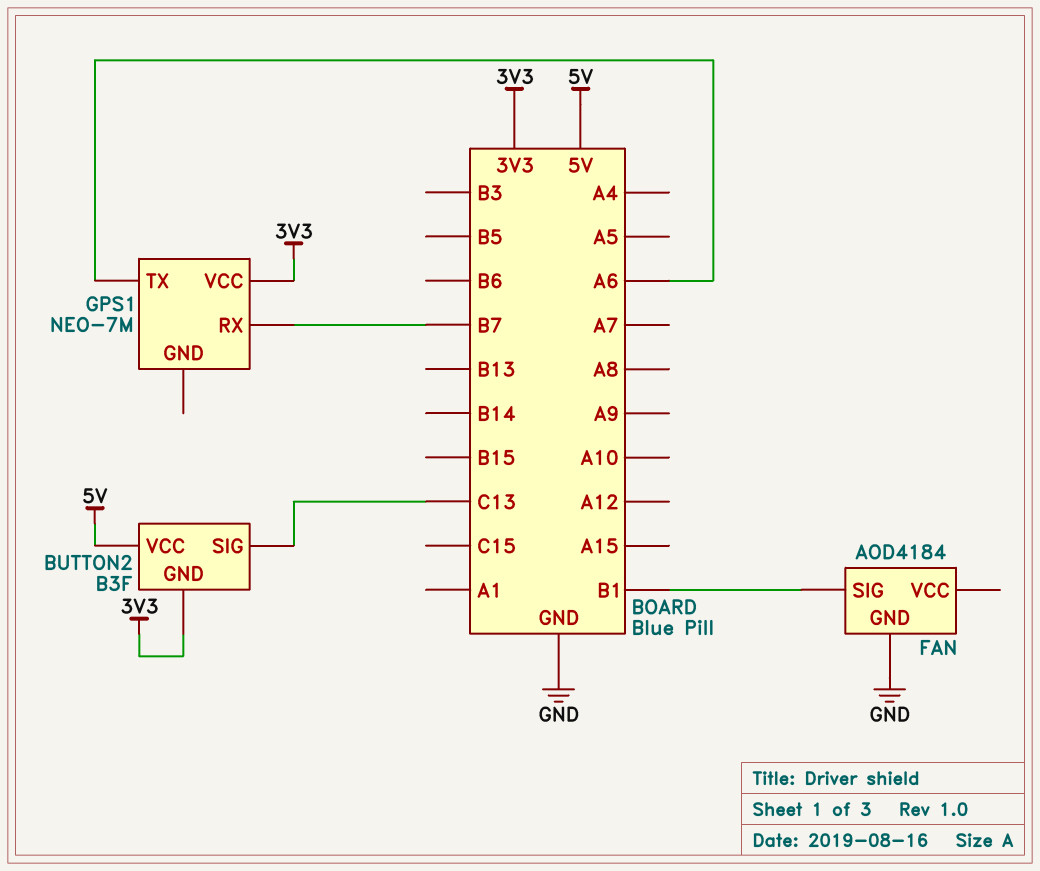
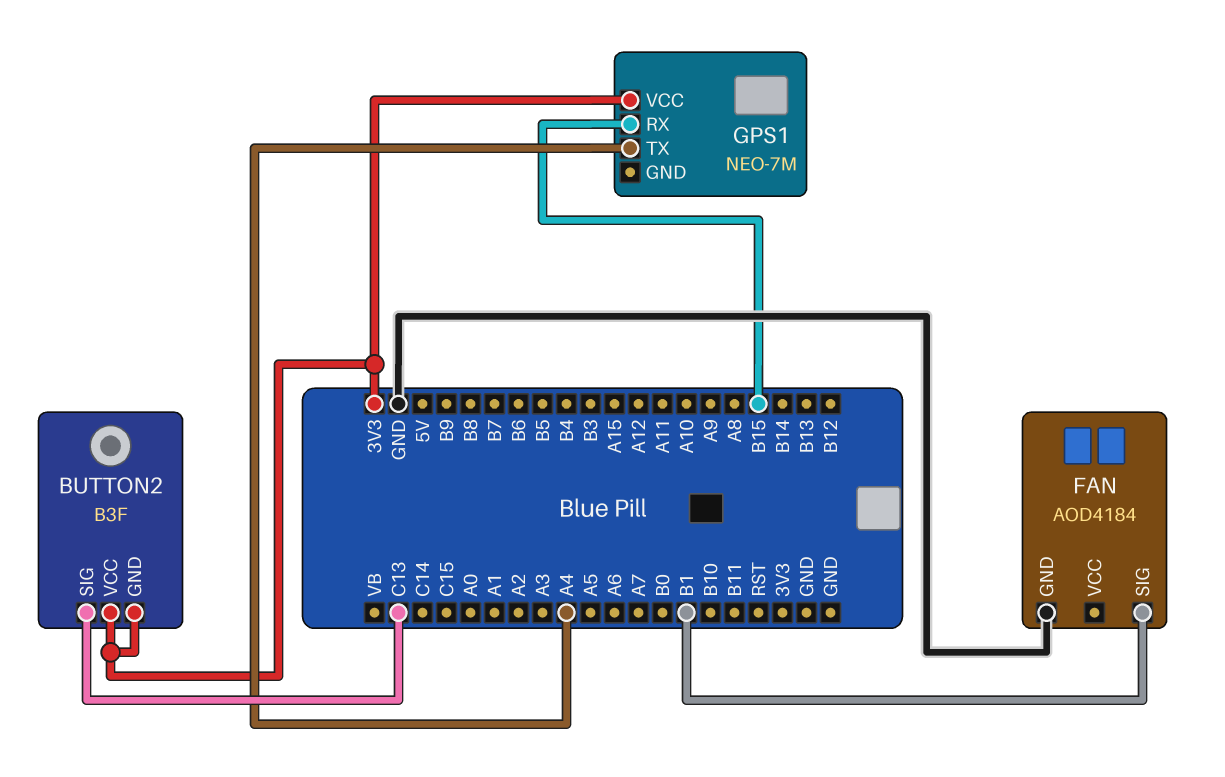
BUTTON2 pin VCC: 5V -> 3V3
GPS1 pin RX: B7 -> B15
GPS1 pin TX: A6 -> A4

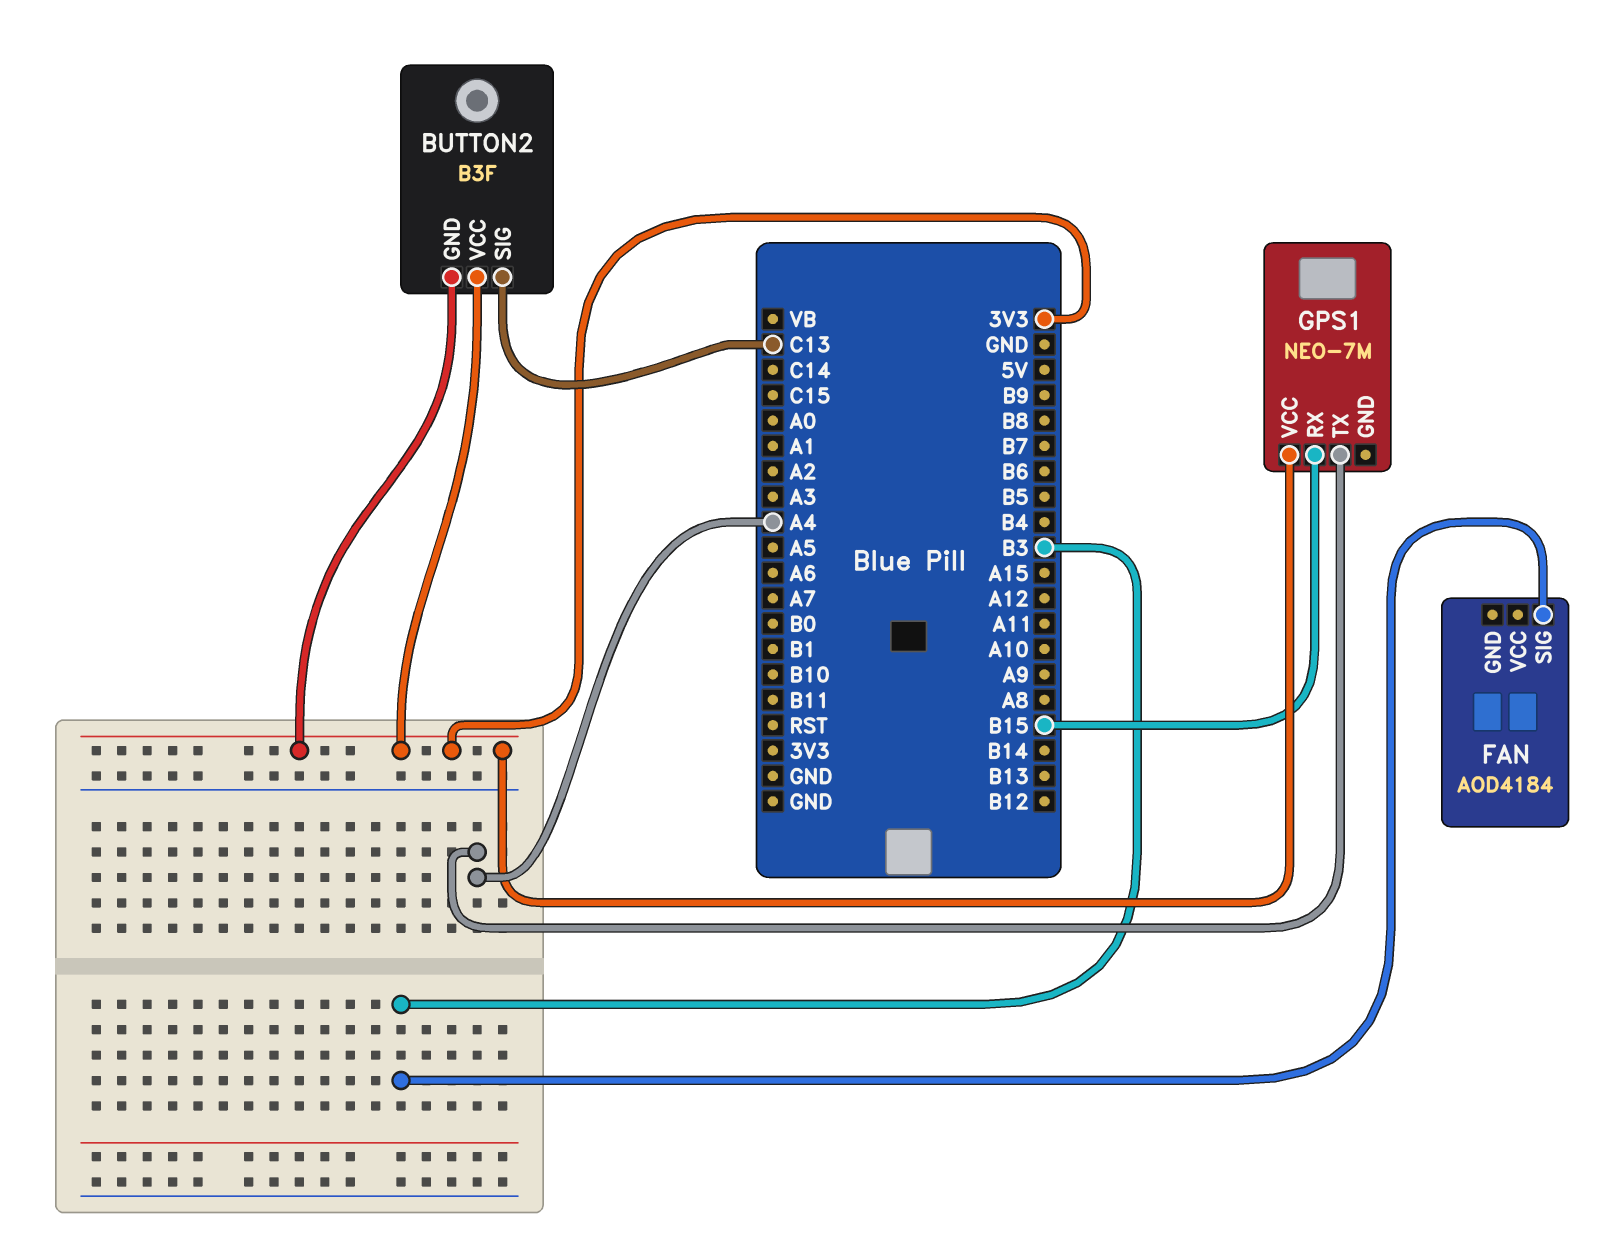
FAN pin GND: GND -> none
FAN pin SIG: B1 -> B3

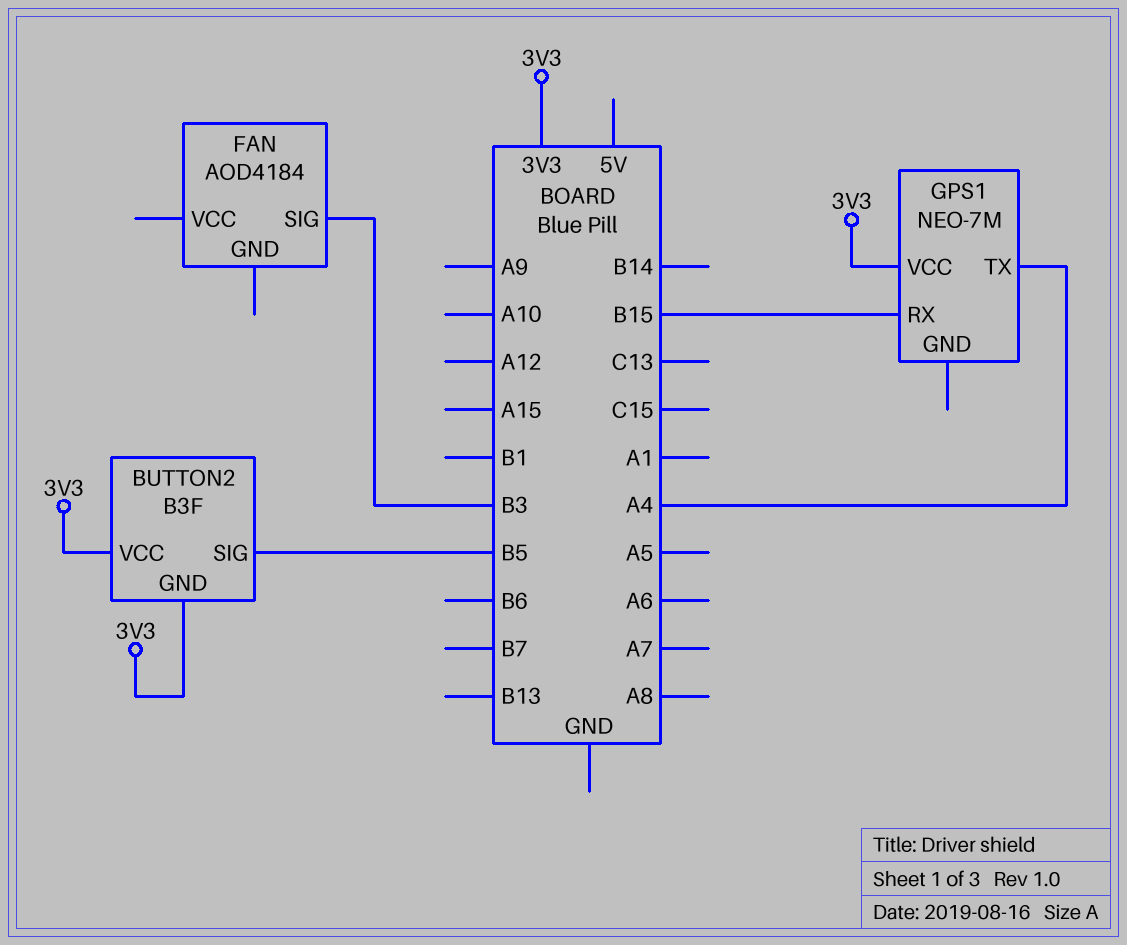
BUTTON2 pin SIG: C13 -> B5

